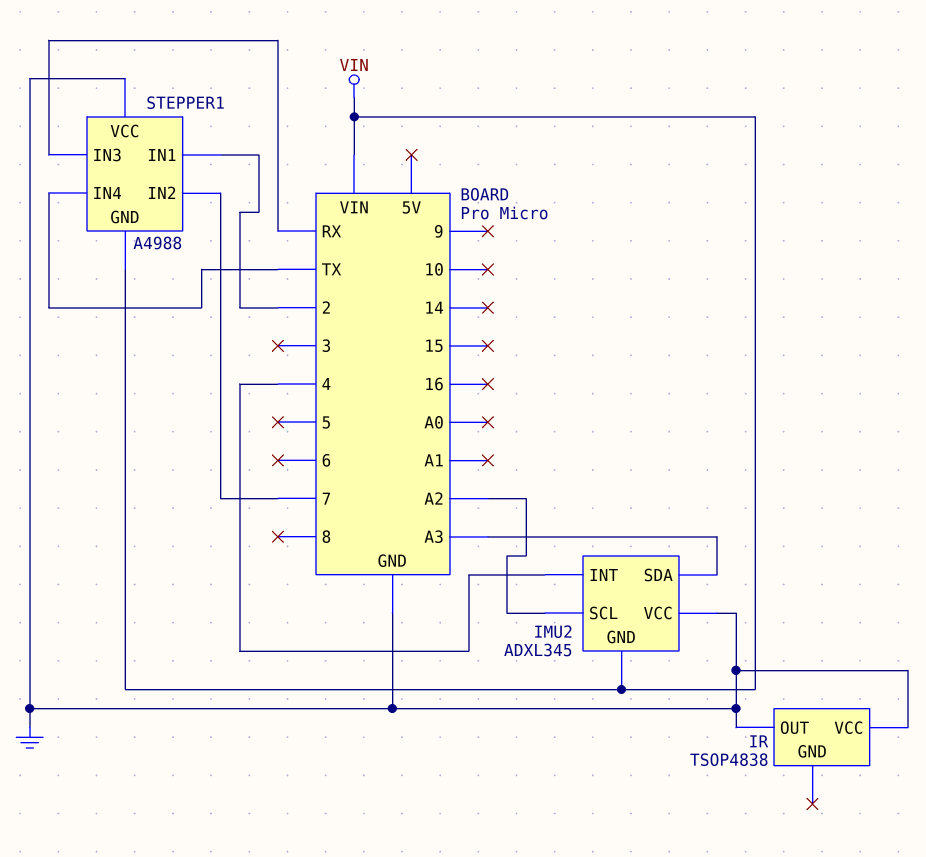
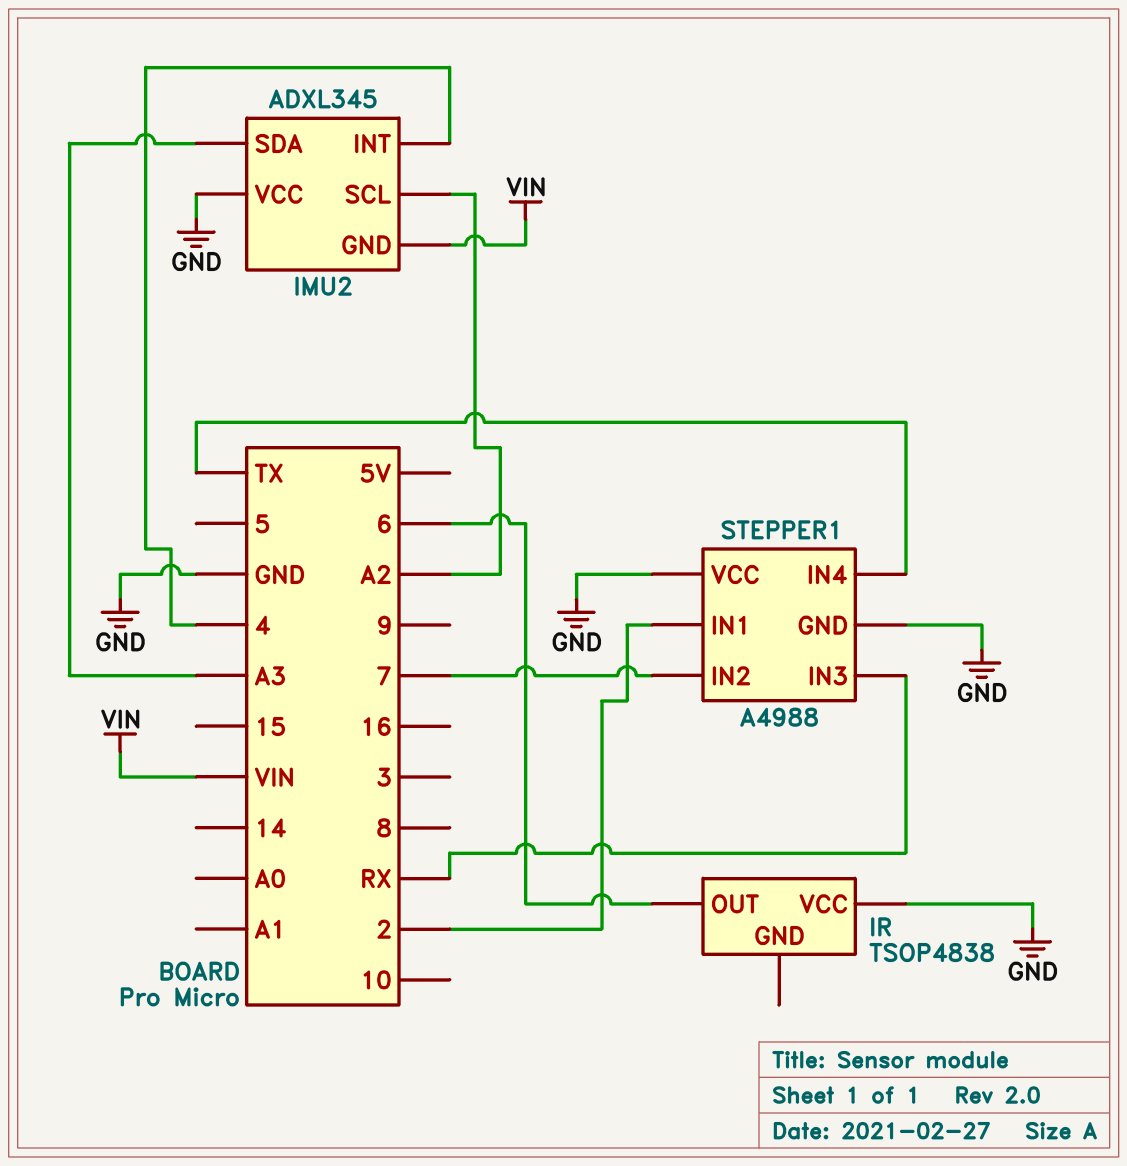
IR pin OUT: GND -> 6
STEPPER1 pin GND: VIN -> GND

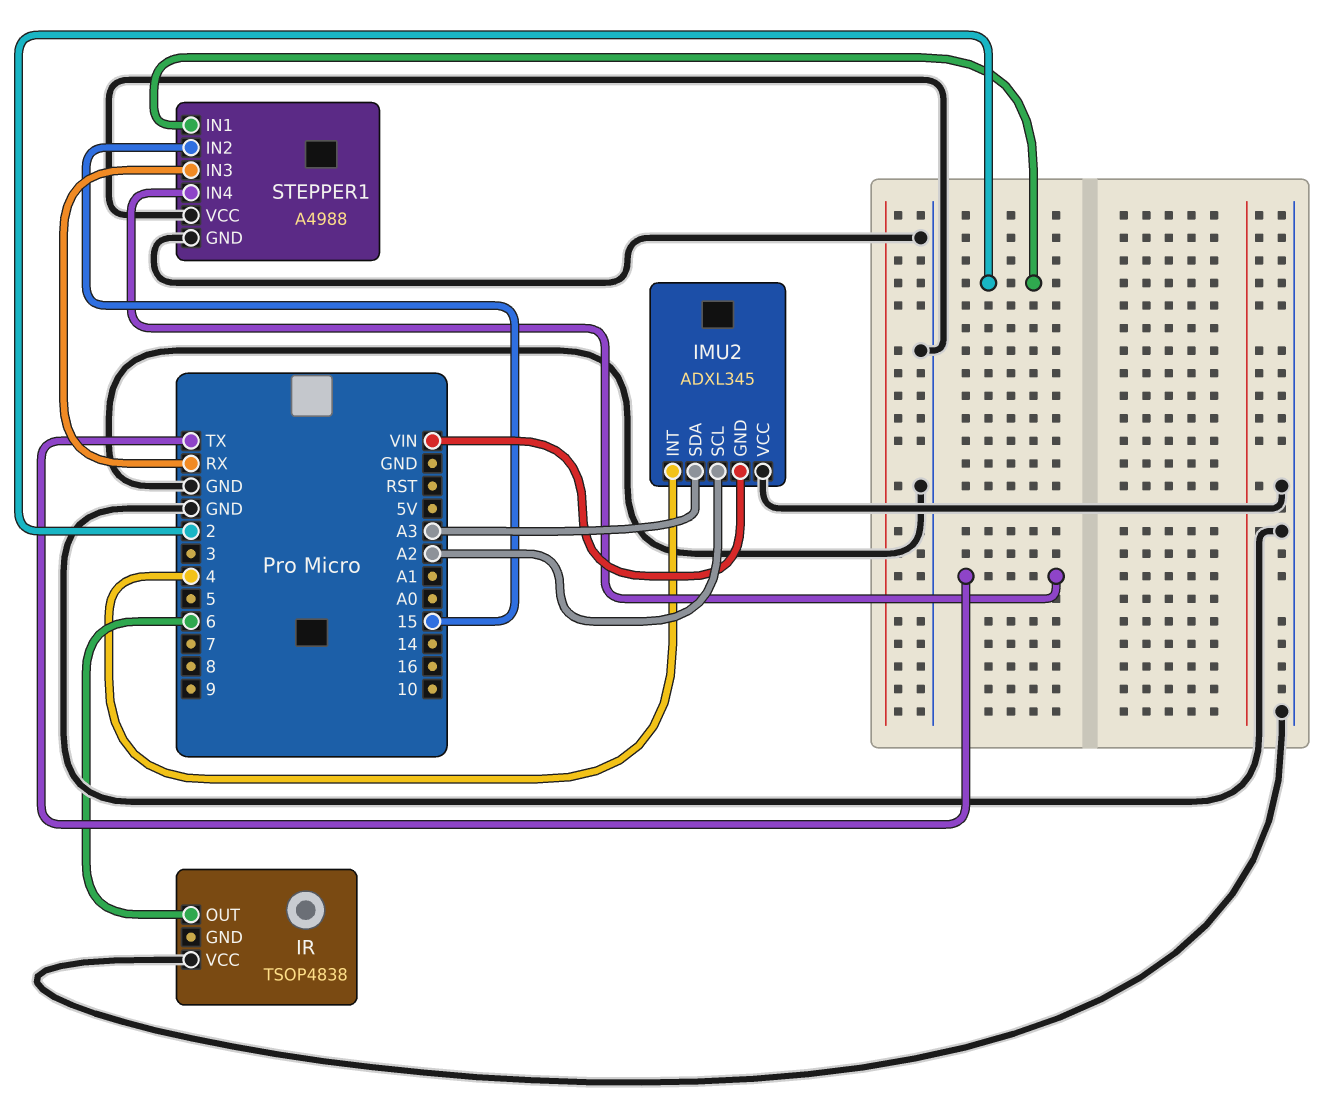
STEPPER1 pin IN2: 7 -> 15

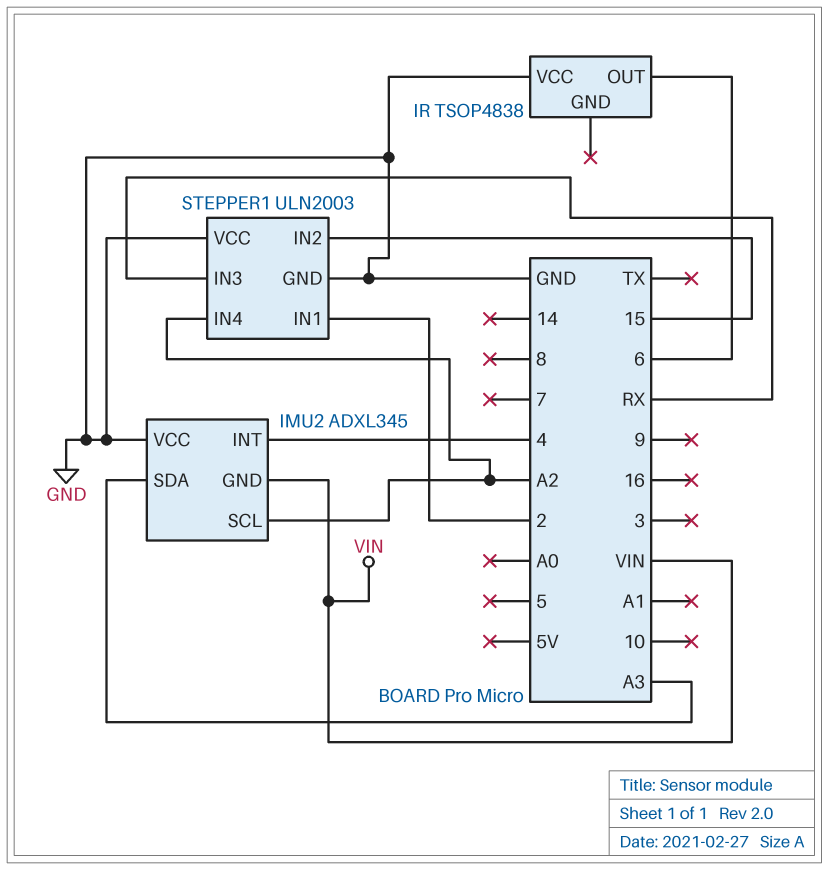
STEPPER1: A4988 -> ULN2003
STEPPER1 pin IN4: TX -> A2

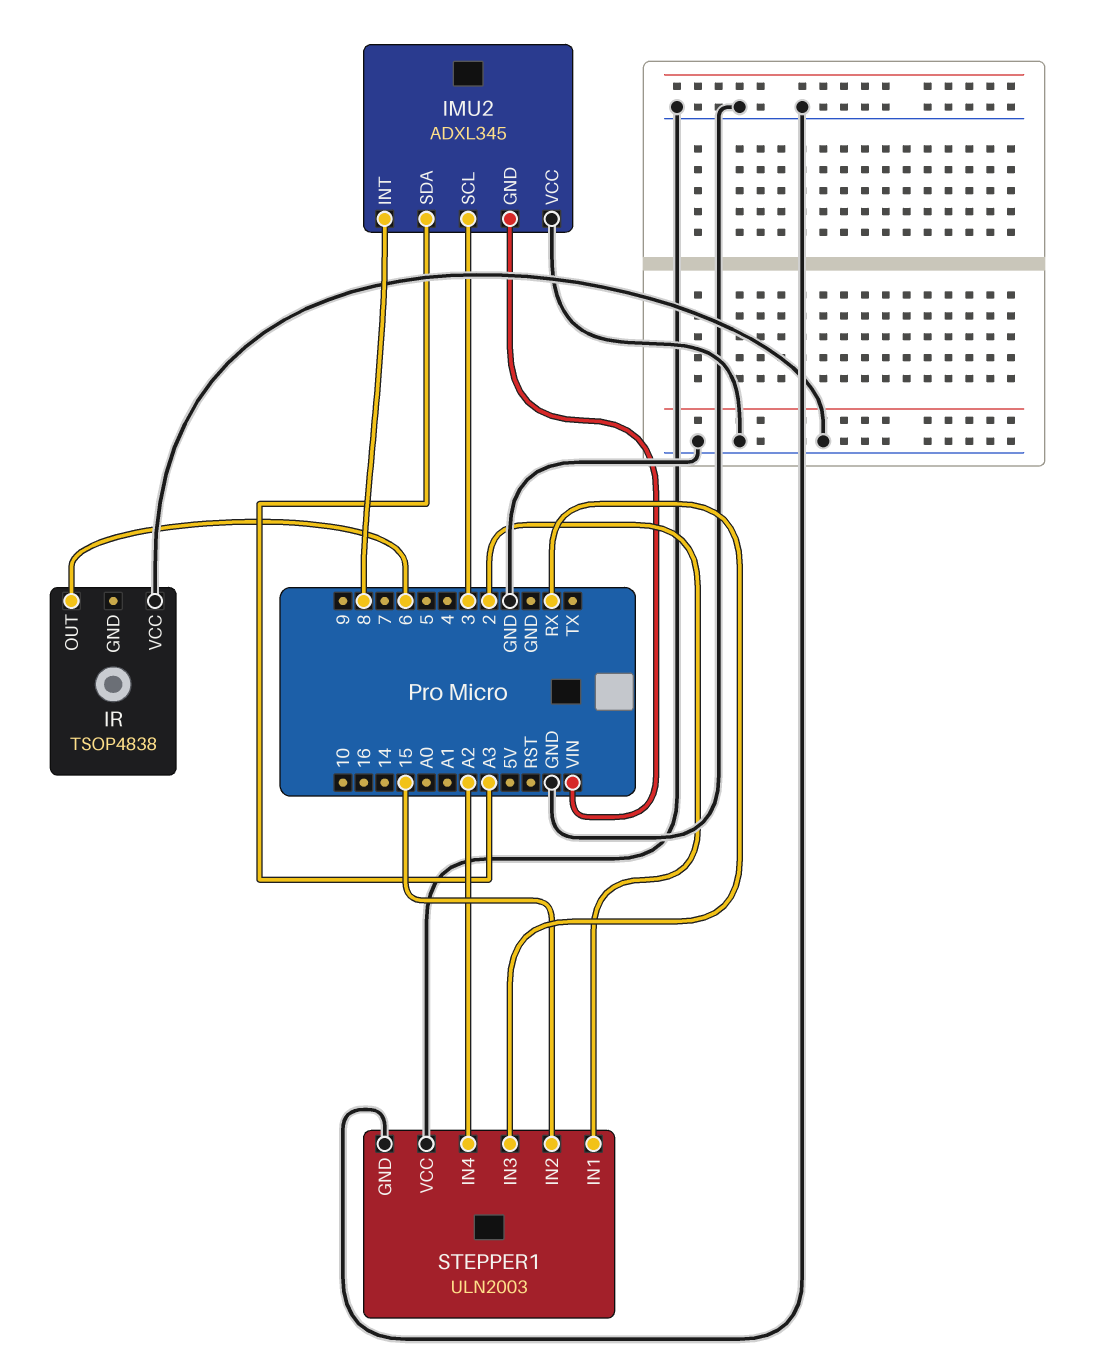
IMU2 pin INT: 4 -> 8
IMU2 pin SCL: A2 -> 3

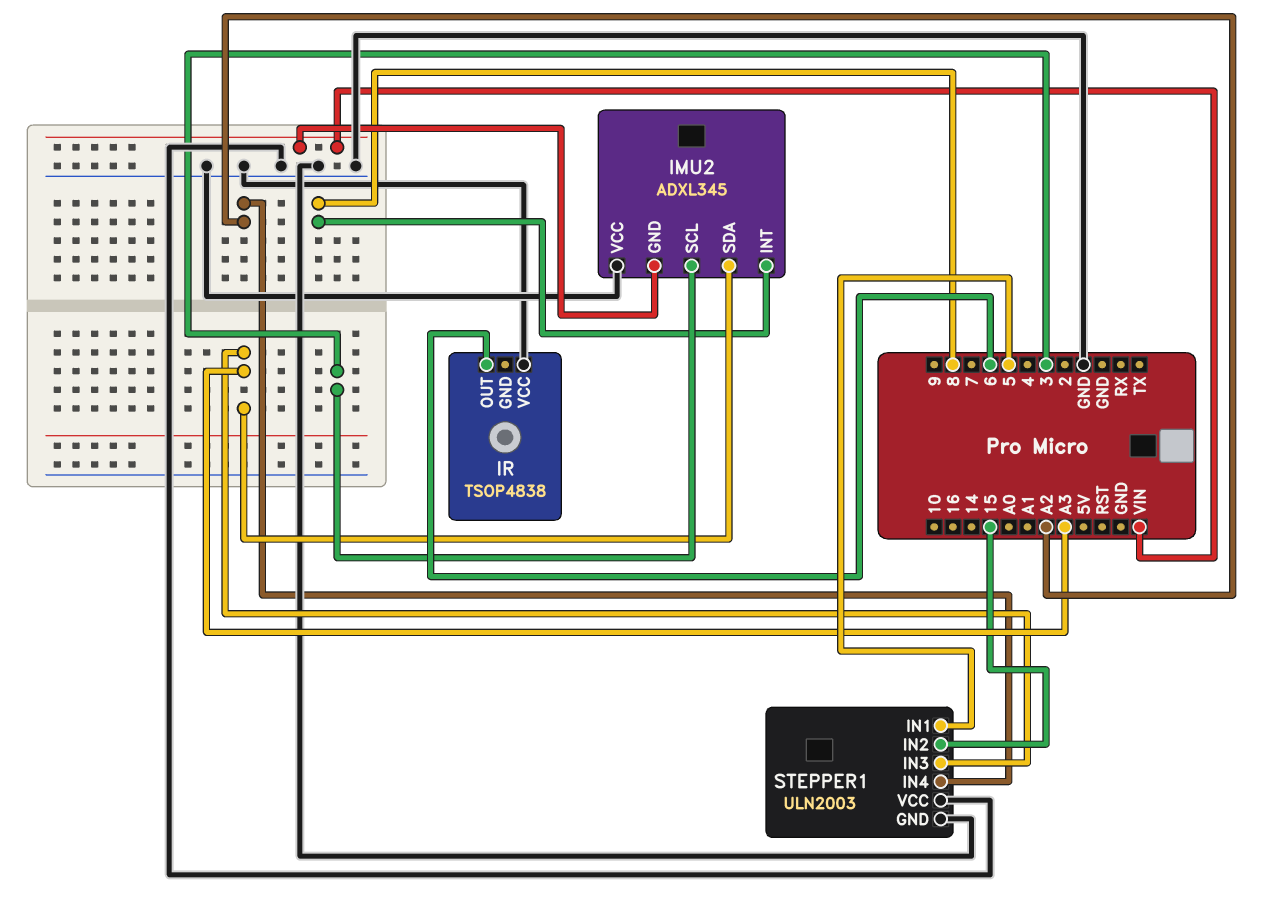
STEPPER1 pin IN1: 2 -> 5
STEPPER1 pin IN3: RX -> A3

